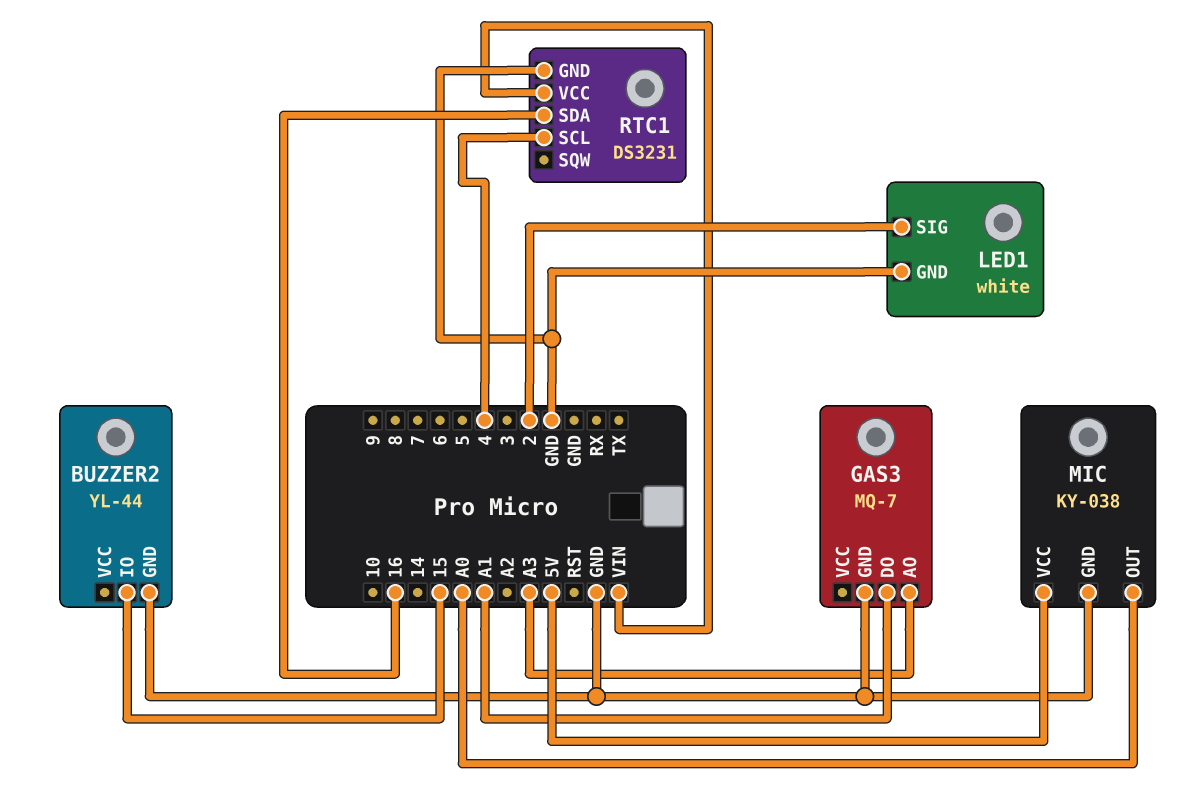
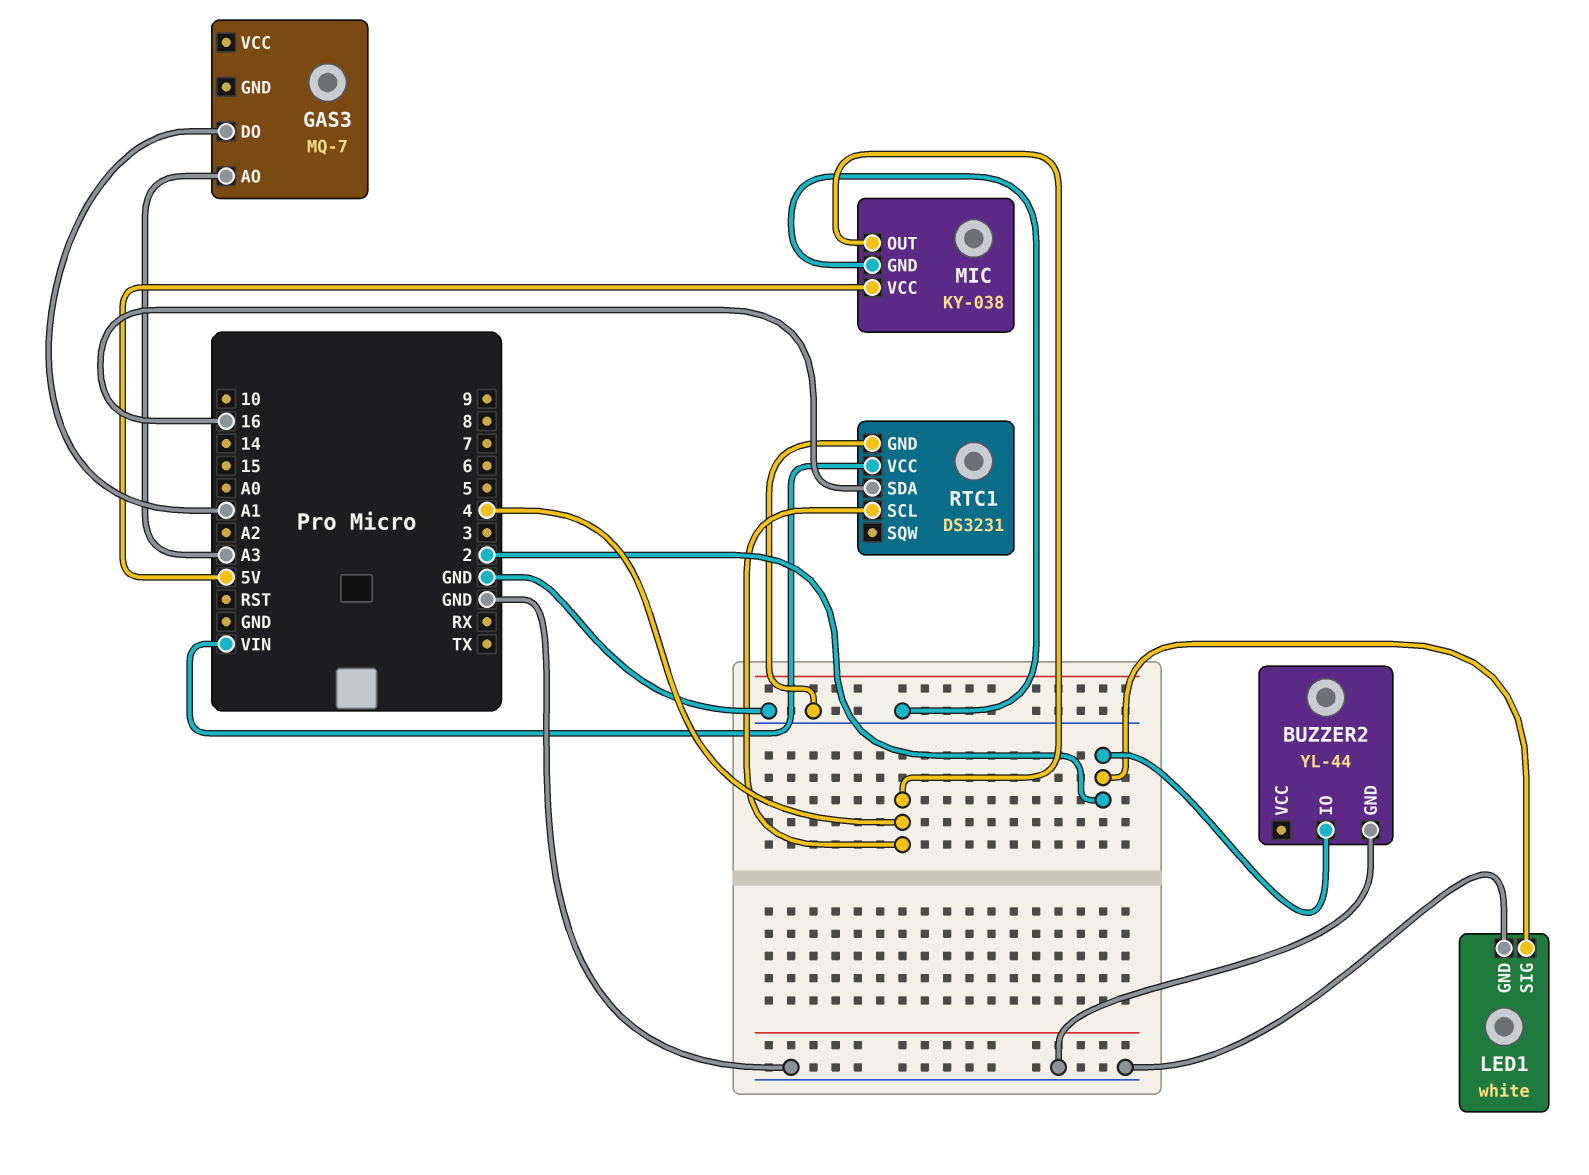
BUZZER2 pin IO: 15 -> 2
GAS3 pin GND: GND -> none
MIC pin OUT: A0 -> 4

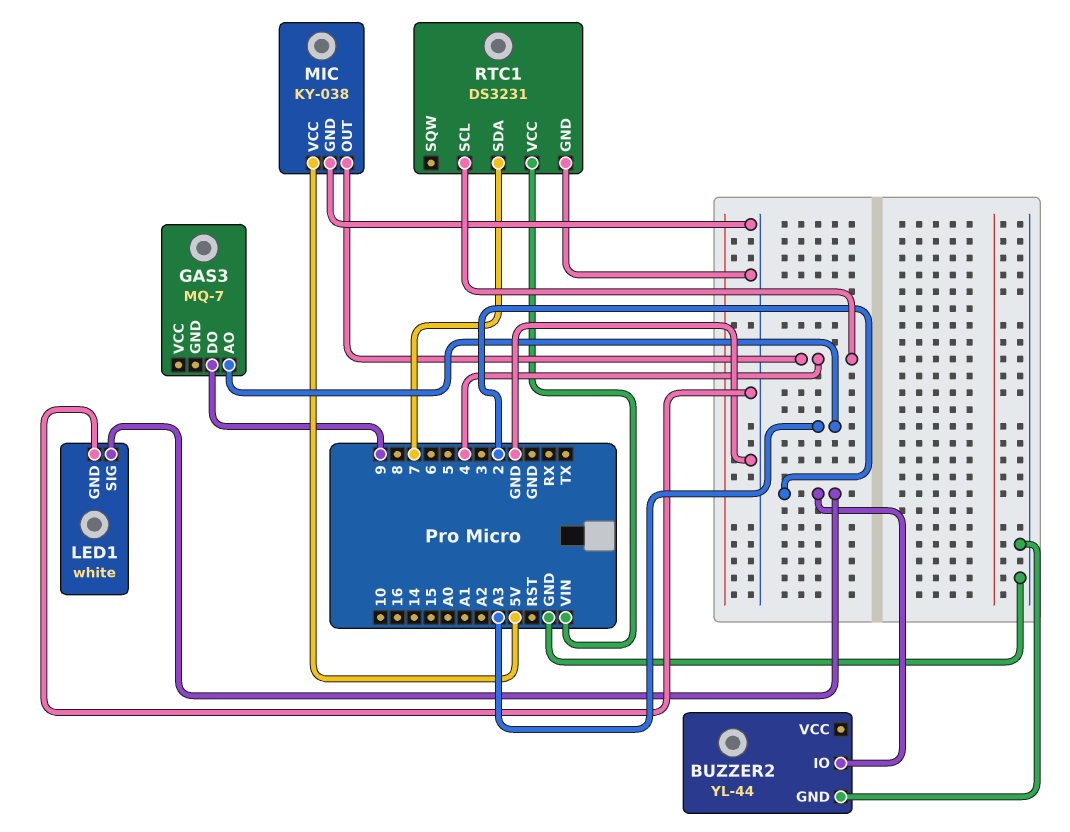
GAS3 pin DO: A1 -> 9
RTC1 pin SDA: 16 -> 7

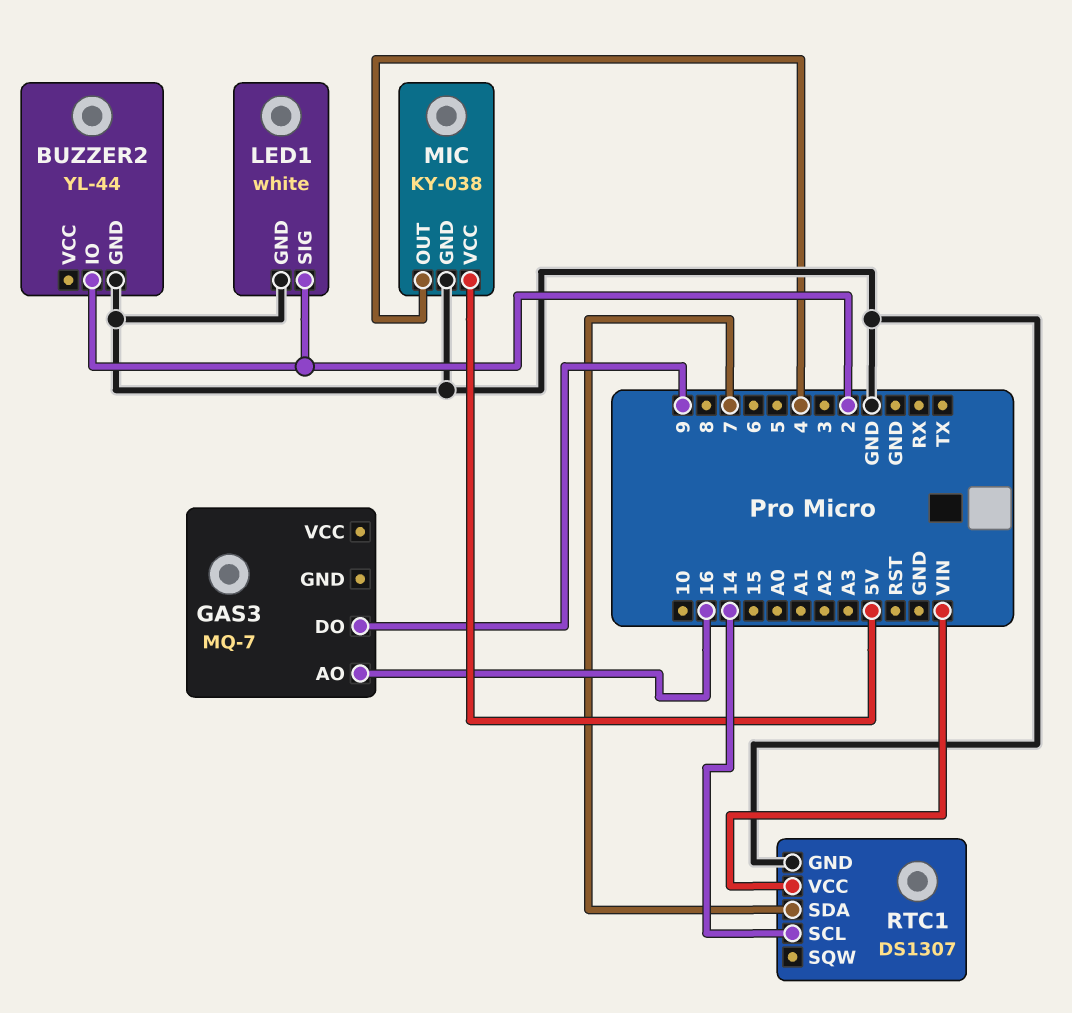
GAS3 pin AO: A3 -> 16
RTC1: DS3231 -> DS1307
RTC1 pin SCL: 4 -> 14

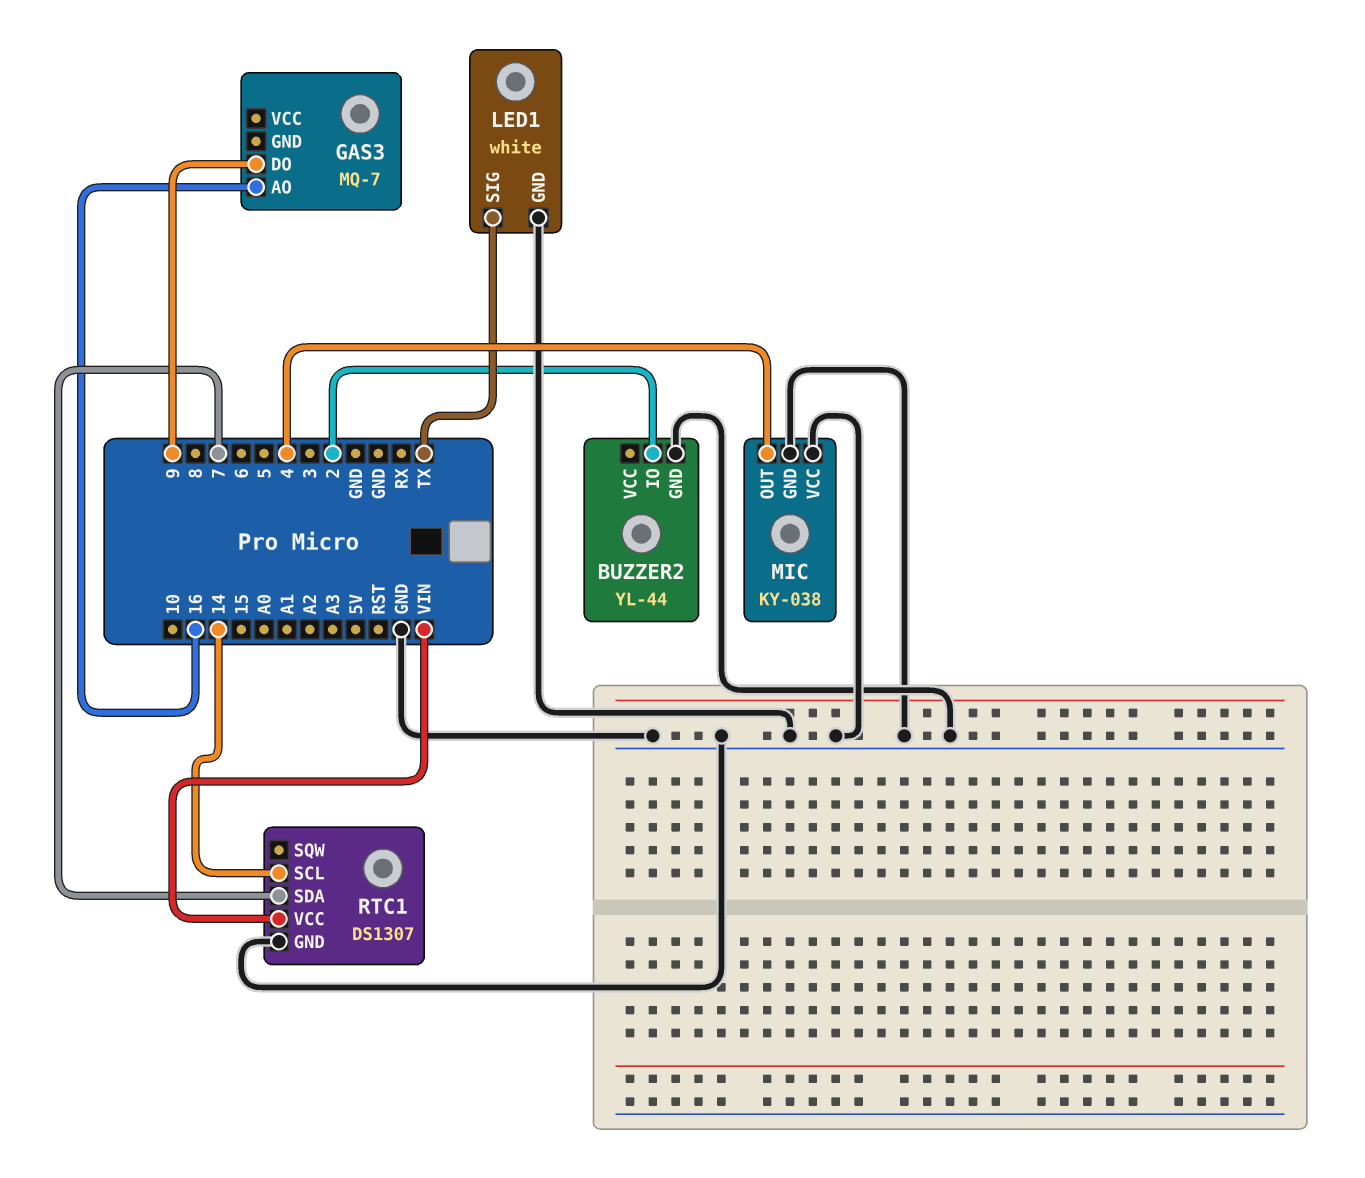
LED1 pin SIG: 2 -> TX
MIC pin VCC: 5V -> GND

